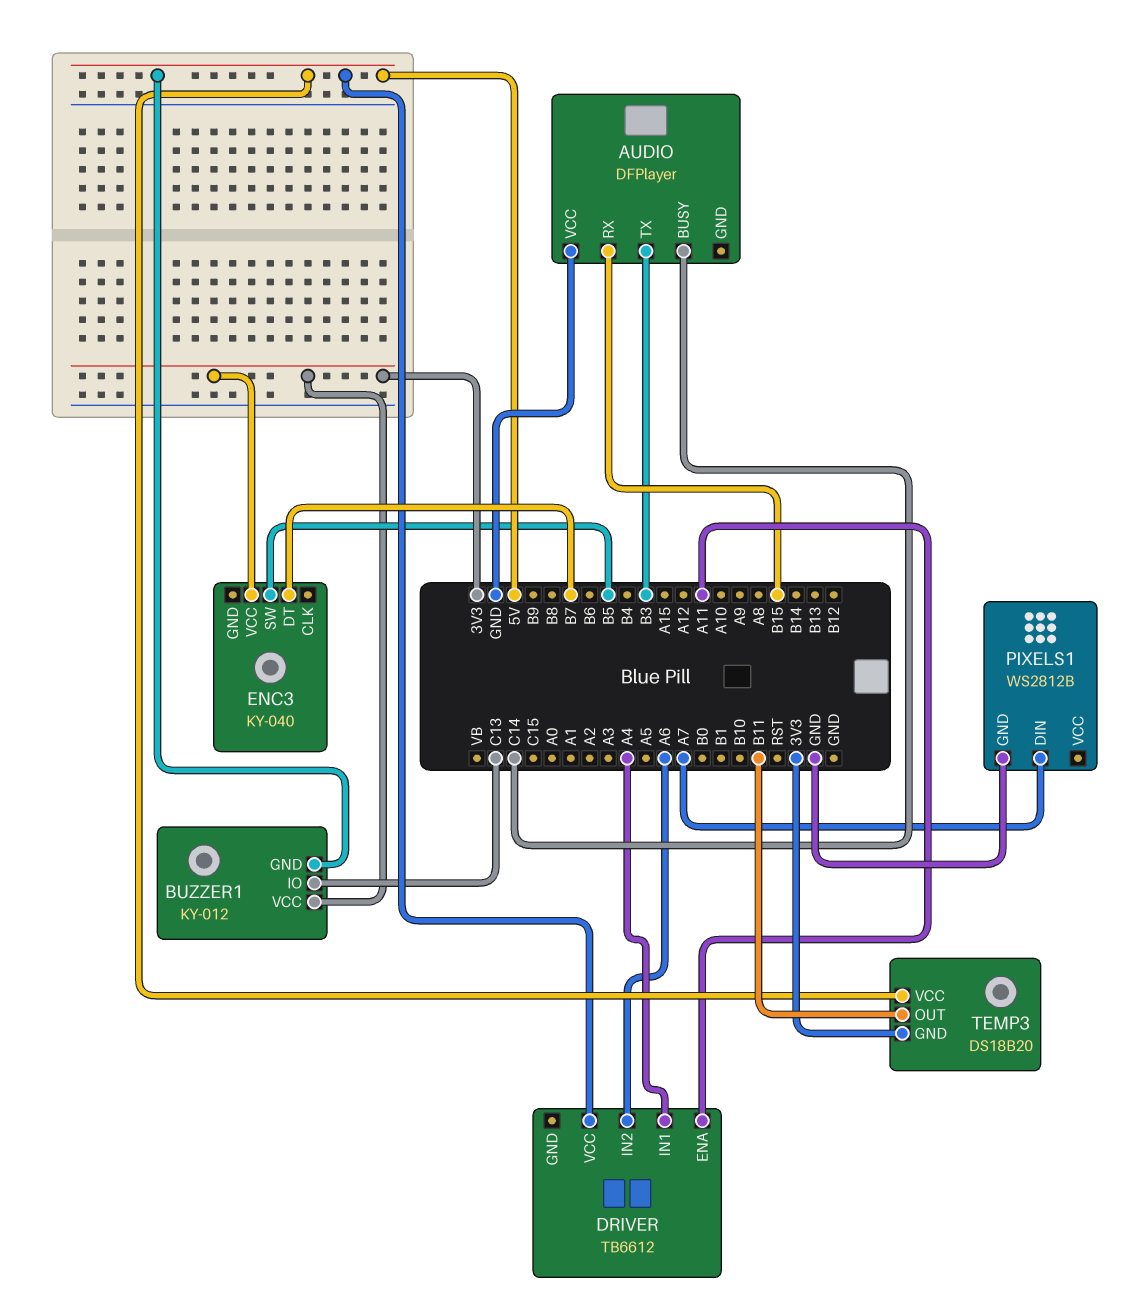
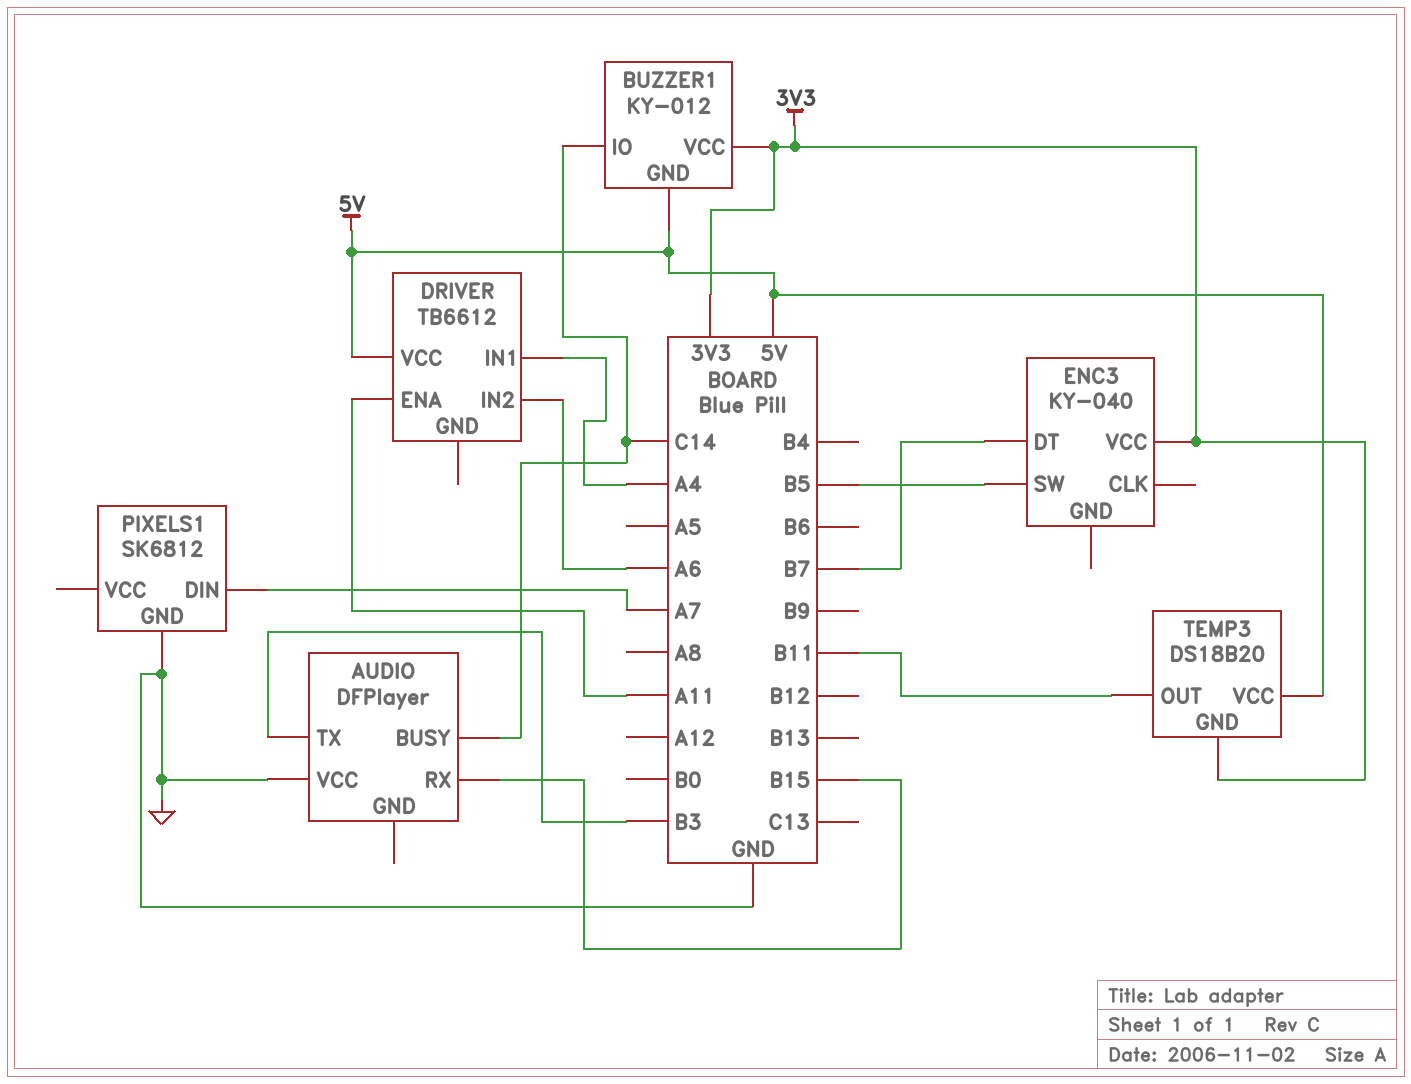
BUZZER1 pin IO: C13 -> C14
PIXELS1: WS2812B -> SK6812

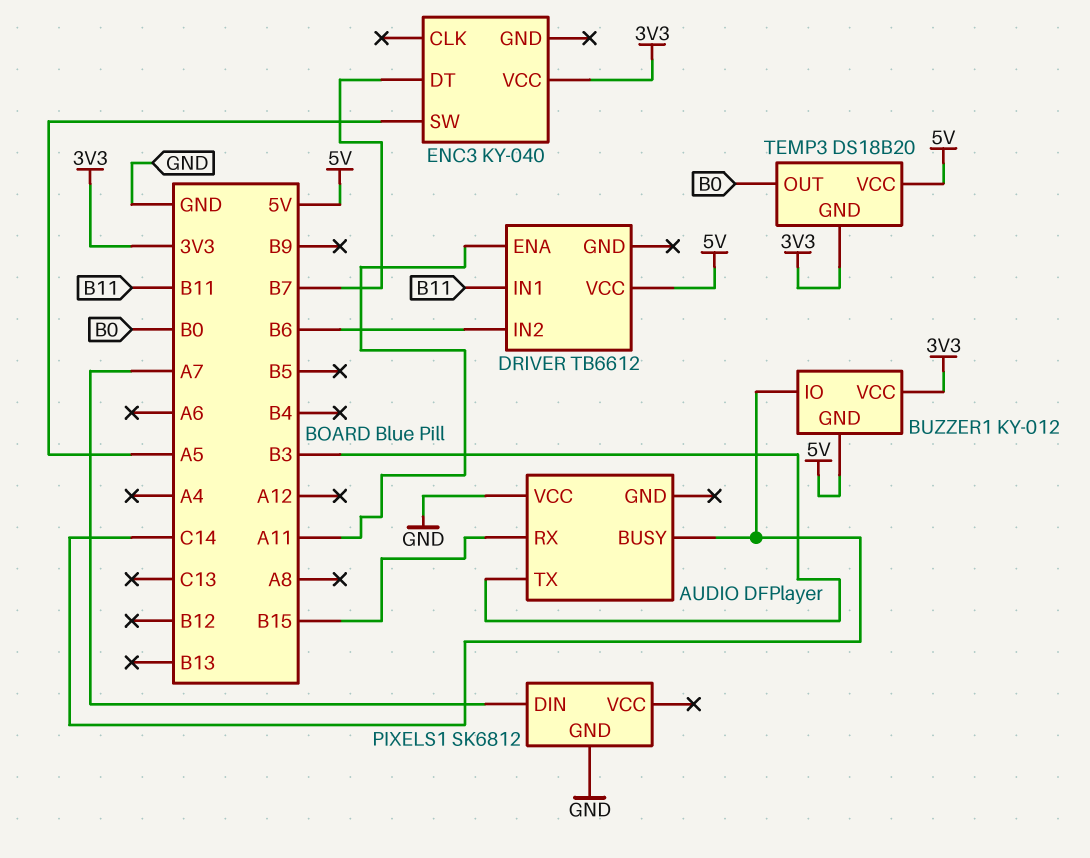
DRIVER pin IN1: A4 -> B11
DRIVER pin IN2: A6 -> B6
ENC3 pin SW: B5 -> A5
TEMP3 pin OUT: B11 -> B0

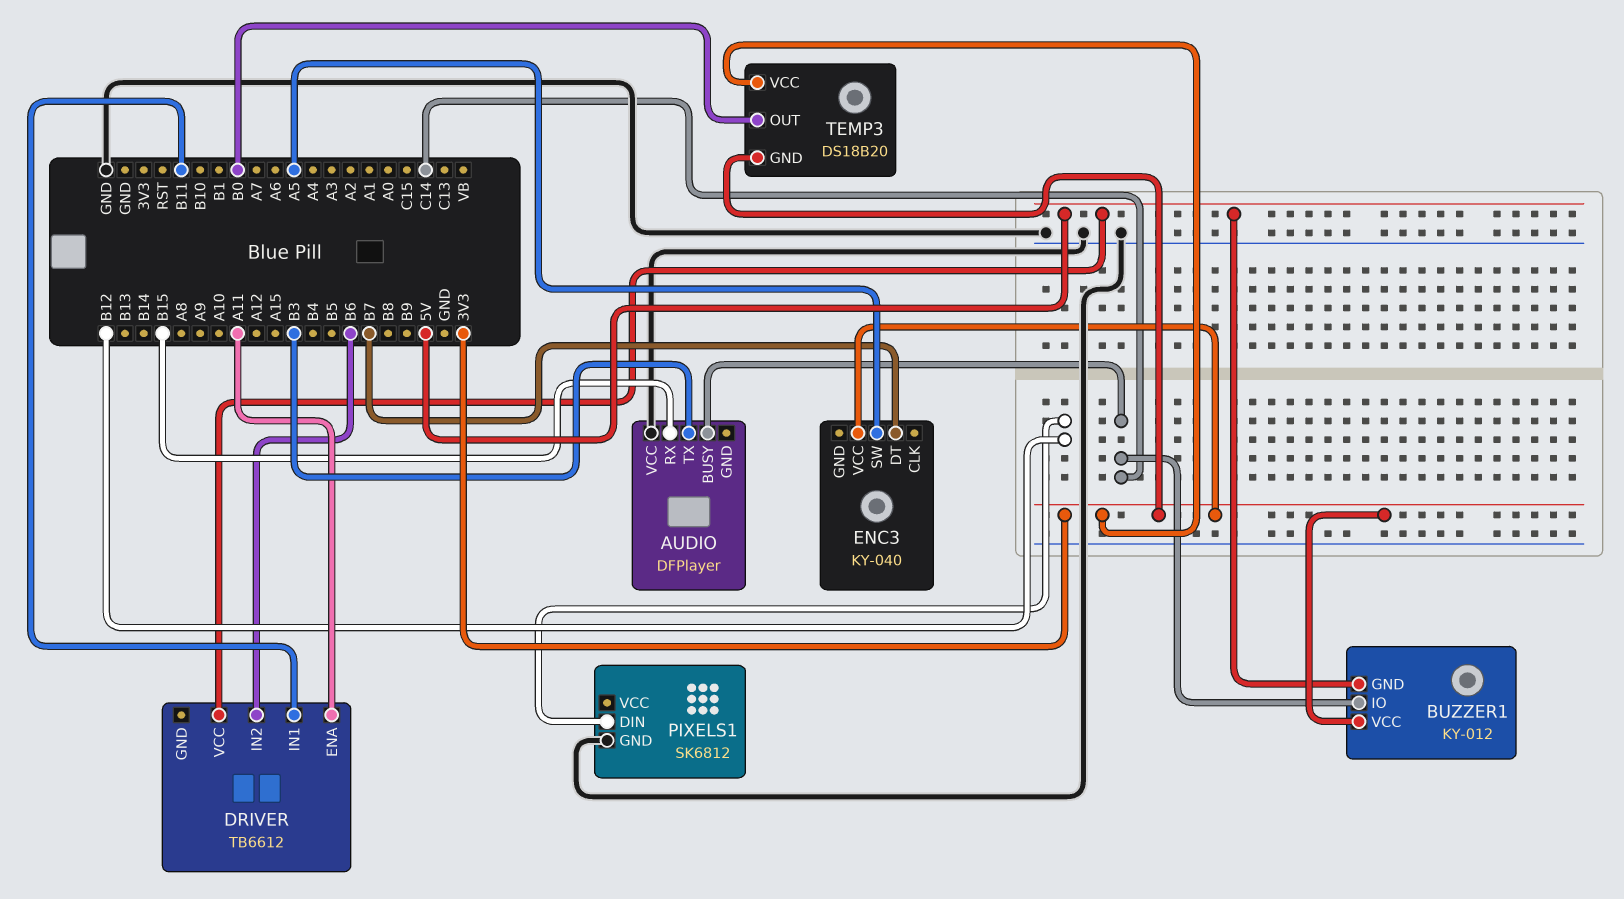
PIXELS1 pin DIN: A7 -> B12
TEMP3 pin VCC: 5V -> 3V3

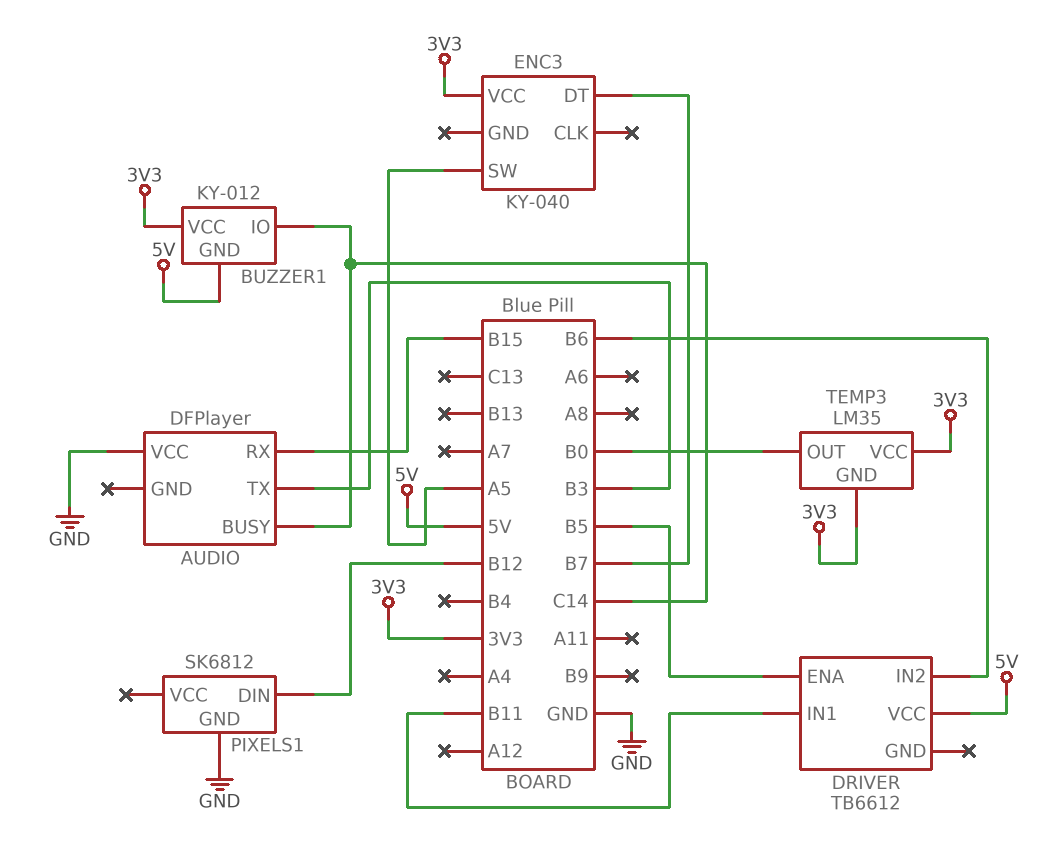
DRIVER pin ENA: A11 -> B5
TEMP3: DS18B20 -> LM35

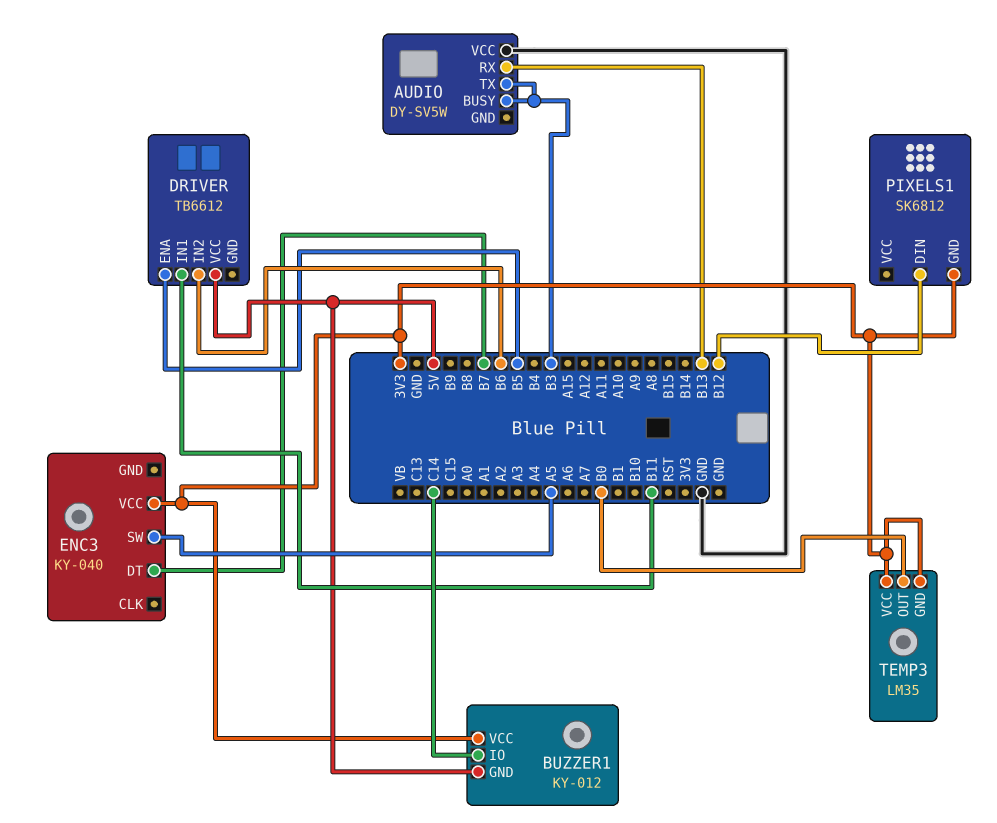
AUDIO: DFPlayer -> DY-SV5W
AUDIO pin BUSY: C14 -> B3
AUDIO pin RX: B15 -> B13
PIXELS1 pin GND: GND -> 3V3

